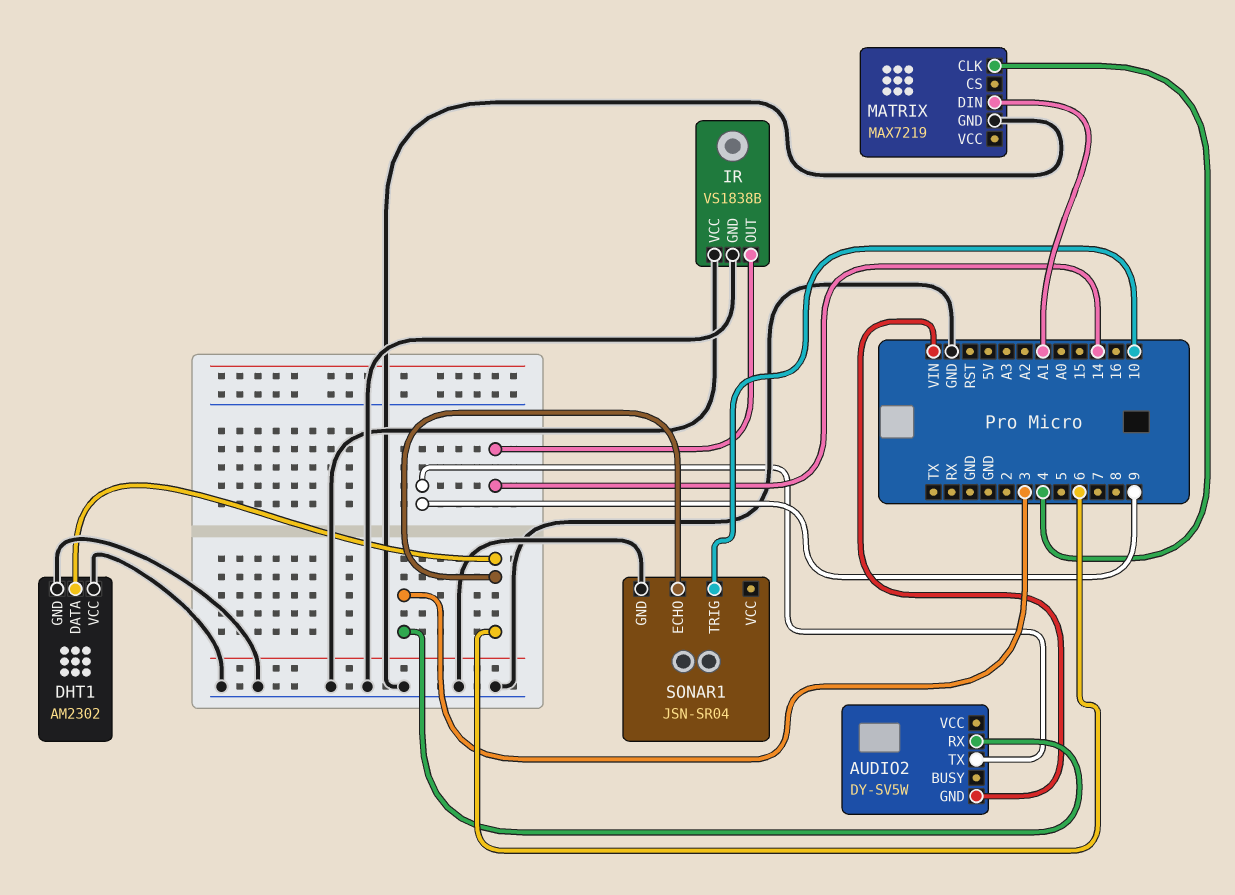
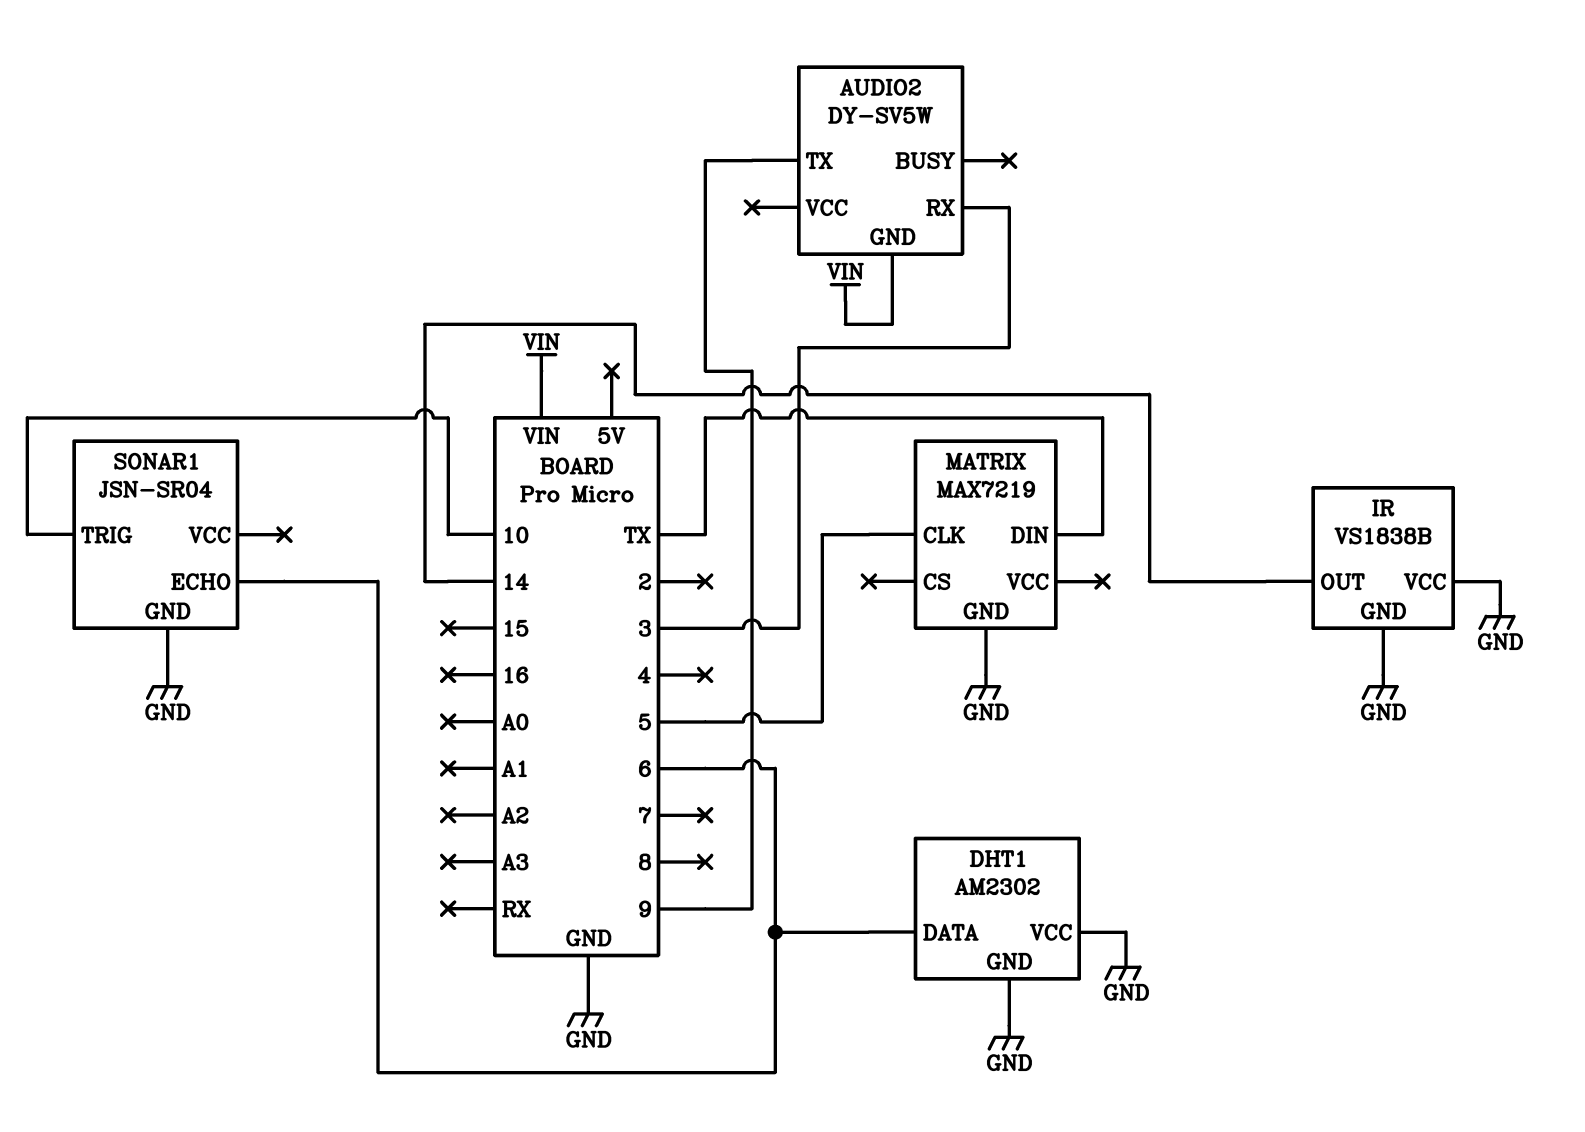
MATRIX pin CLK: 4 -> 5
MATRIX pin DIN: A1 -> TX

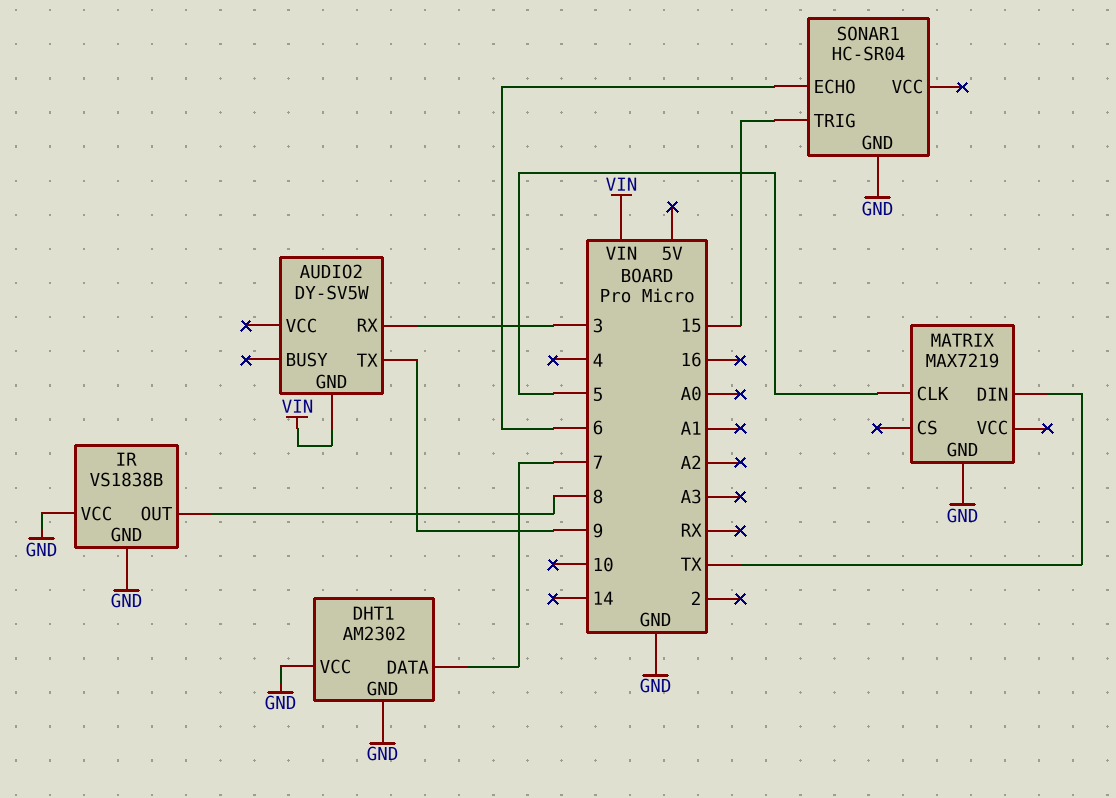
DHT1 pin DATA: 6 -> 7
IR pin OUT: 14 -> 8
SONAR1: JSN-SR04 -> HC-SR04
SONAR1 pin TRIG: 10 -> 15

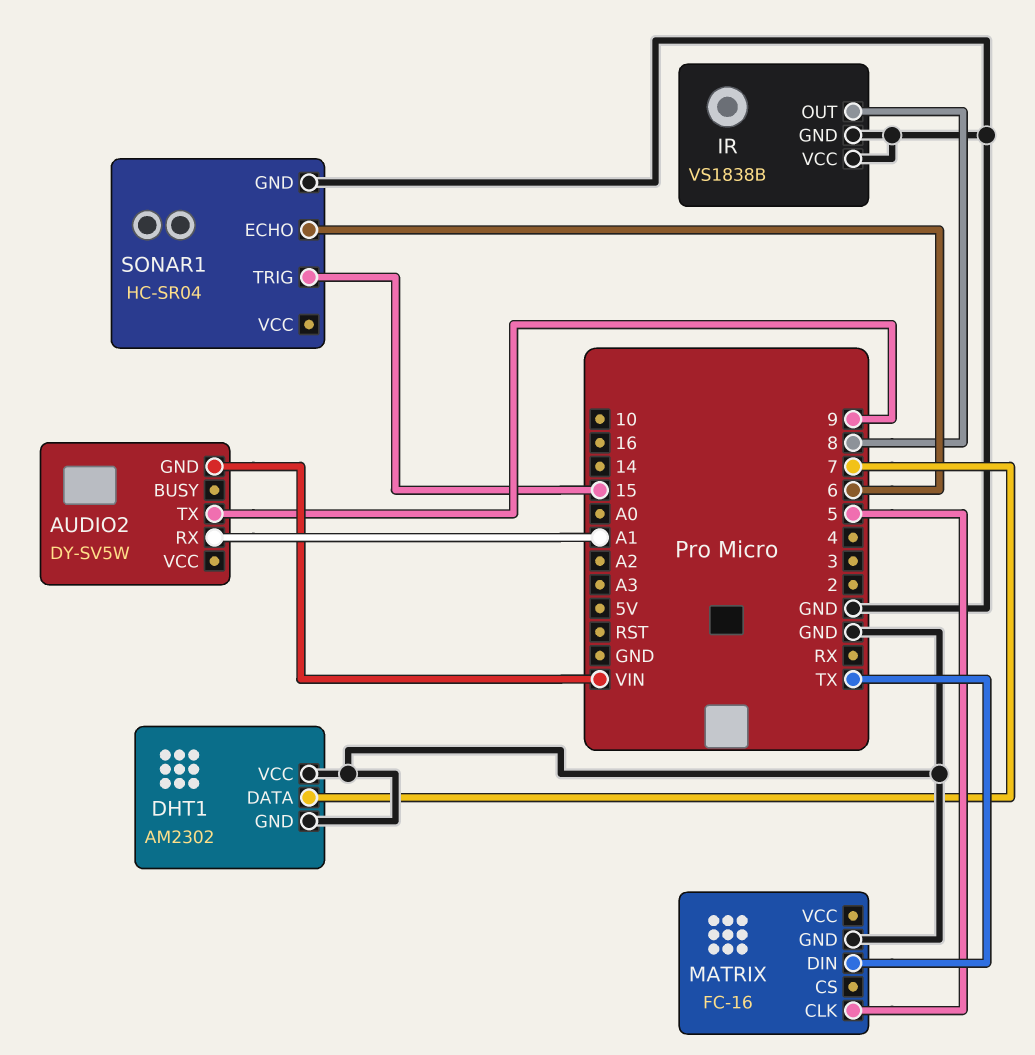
AUDIO2 pin RX: 3 -> A1
MATRIX: MAX7219 -> FC-16

